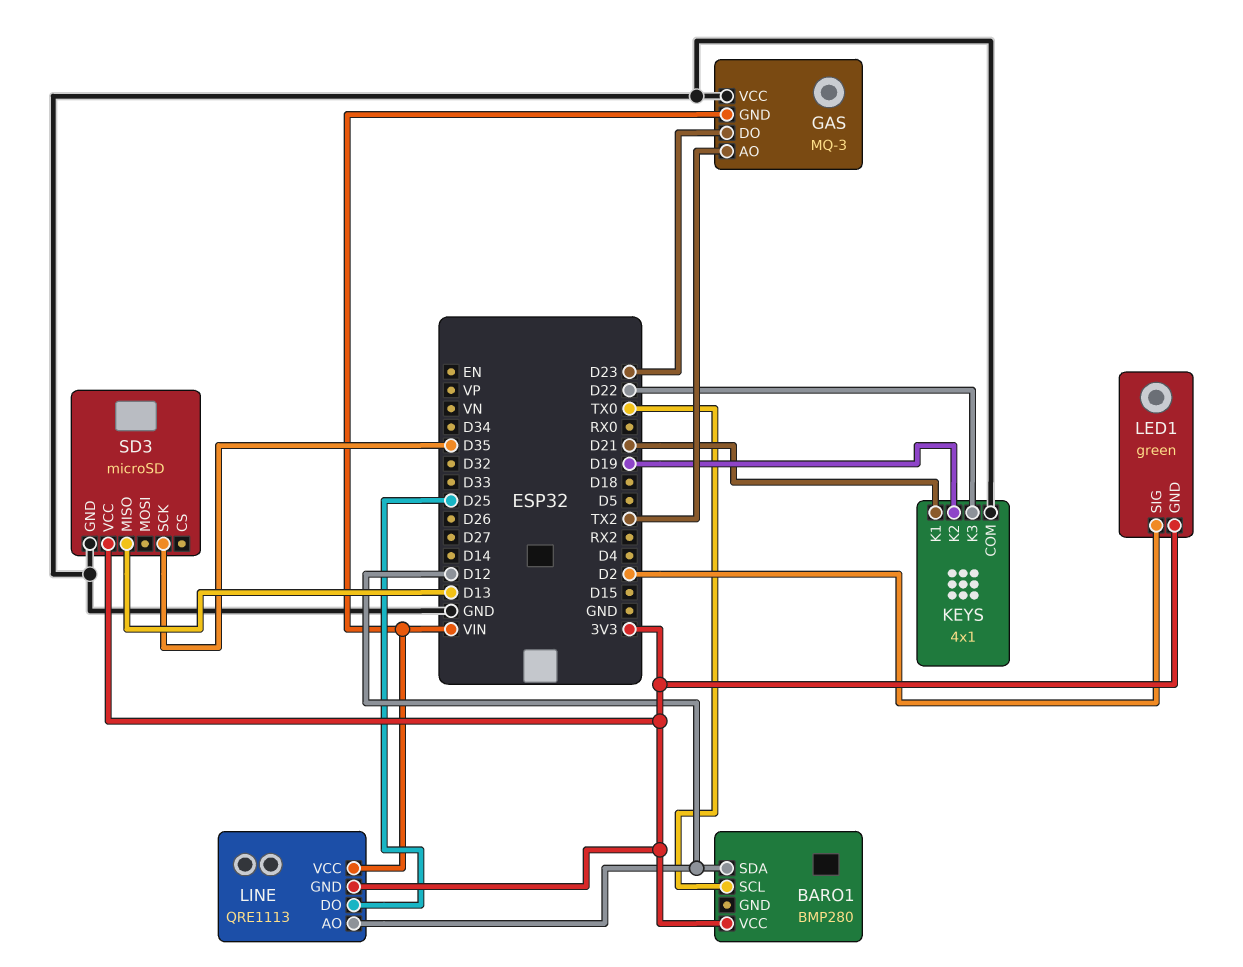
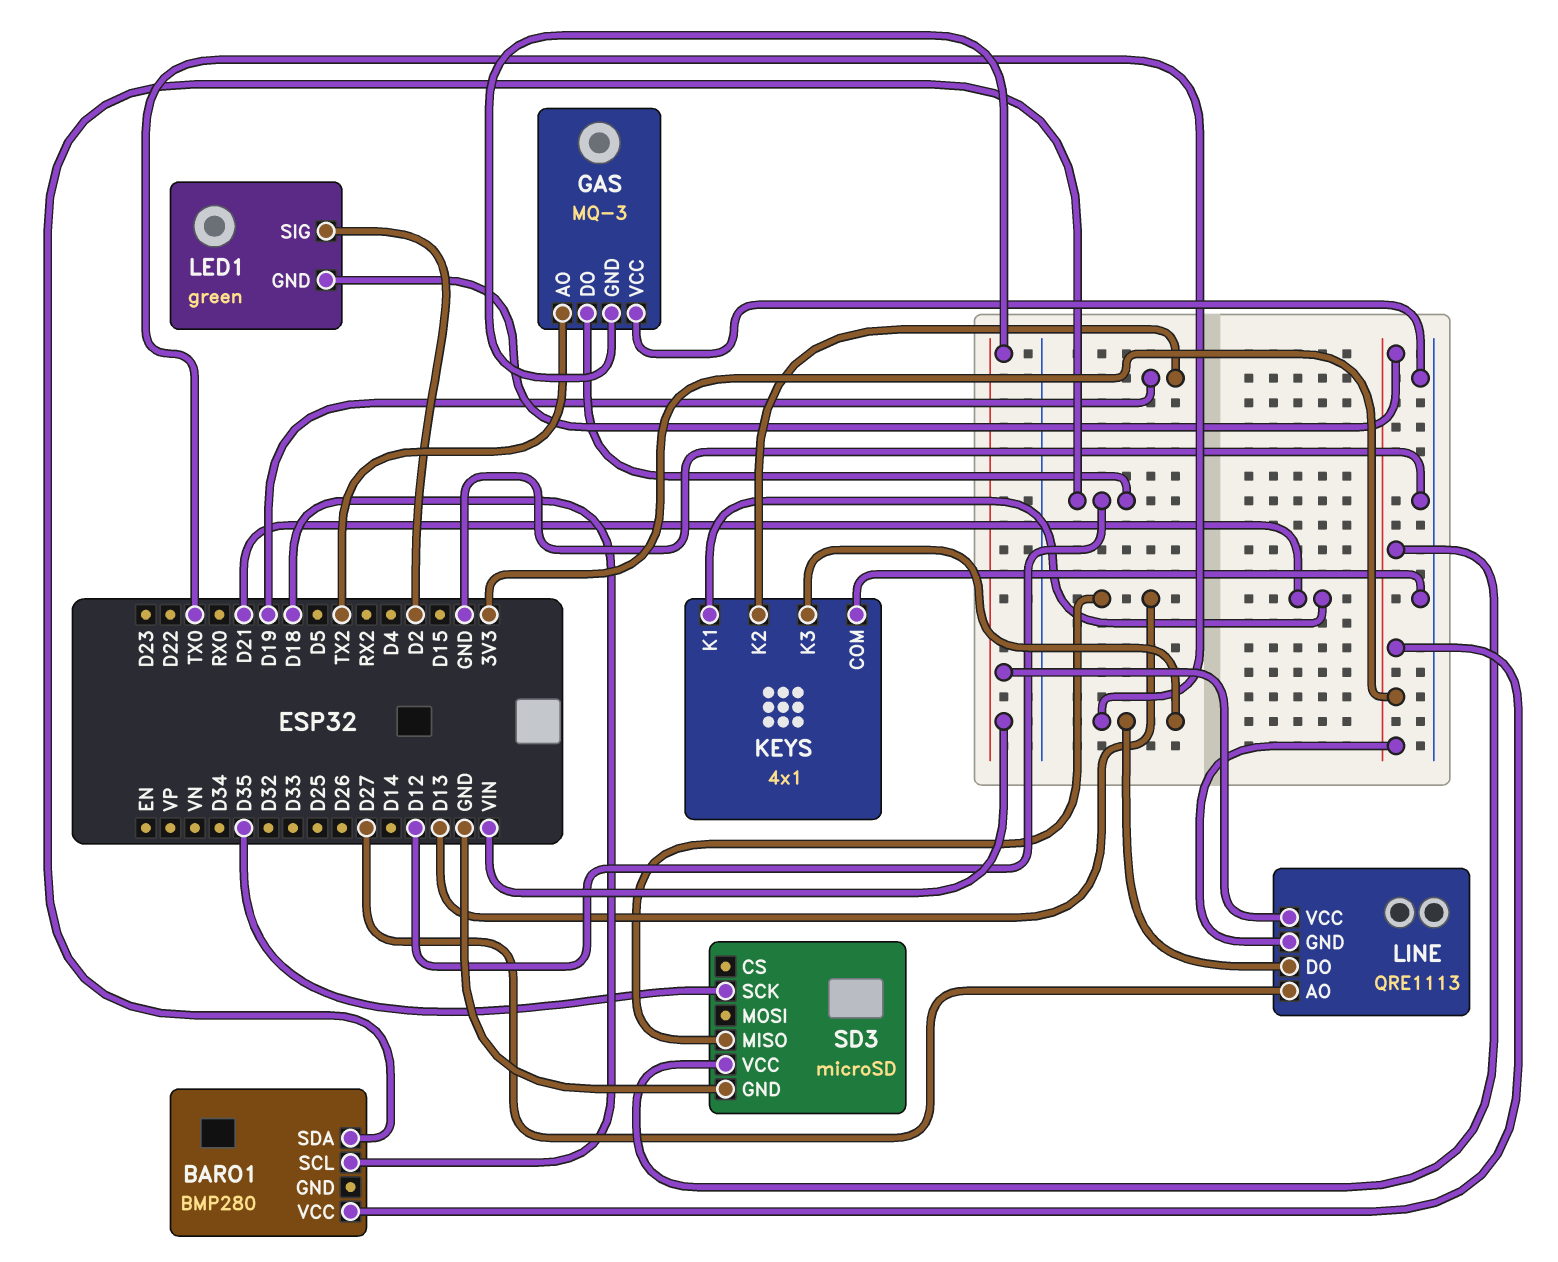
BARO1 pin SCL: TX0 -> D18
GAS pin DO: D23 -> D12
KEYS pin K3: D22 -> TX0
LINE pin AO: D12 -> D27
LINE pin DO: D25 -> TX0

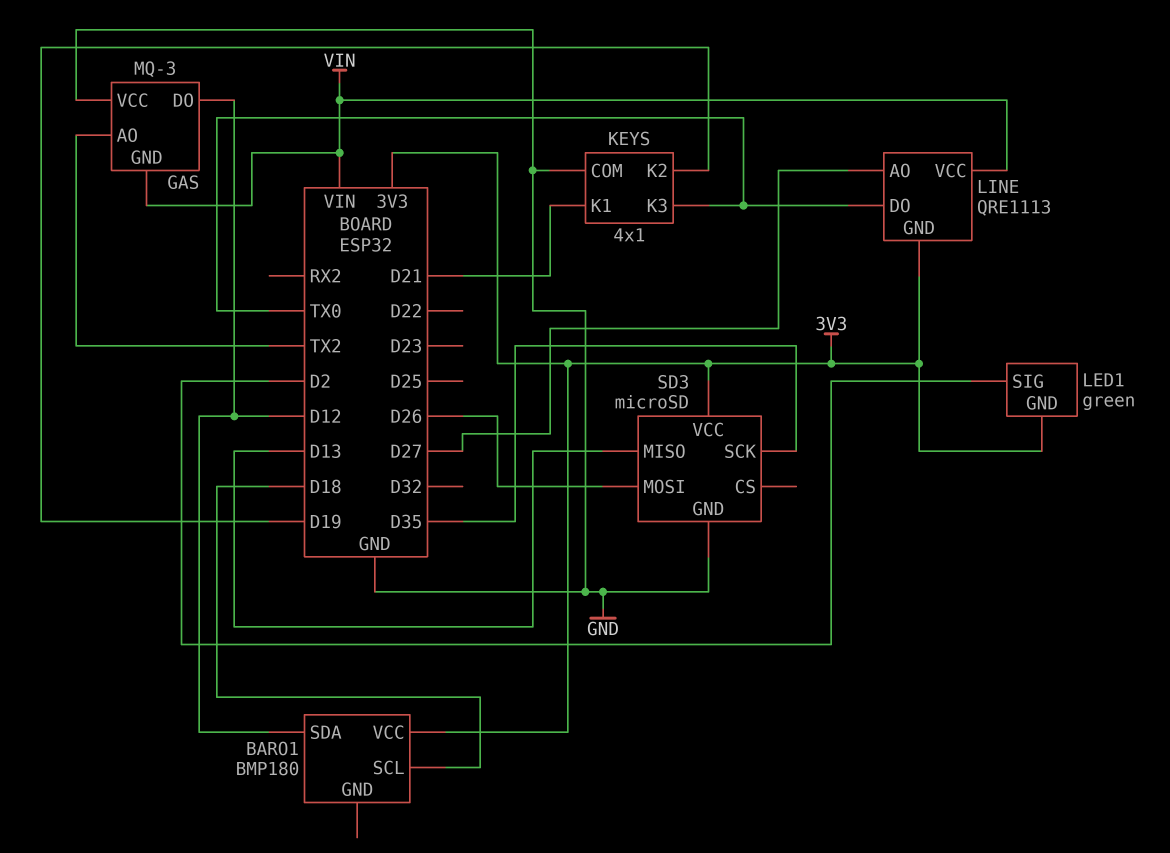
BARO1: BMP280 -> BMP180
SD3 pin MOSI: none -> D26

